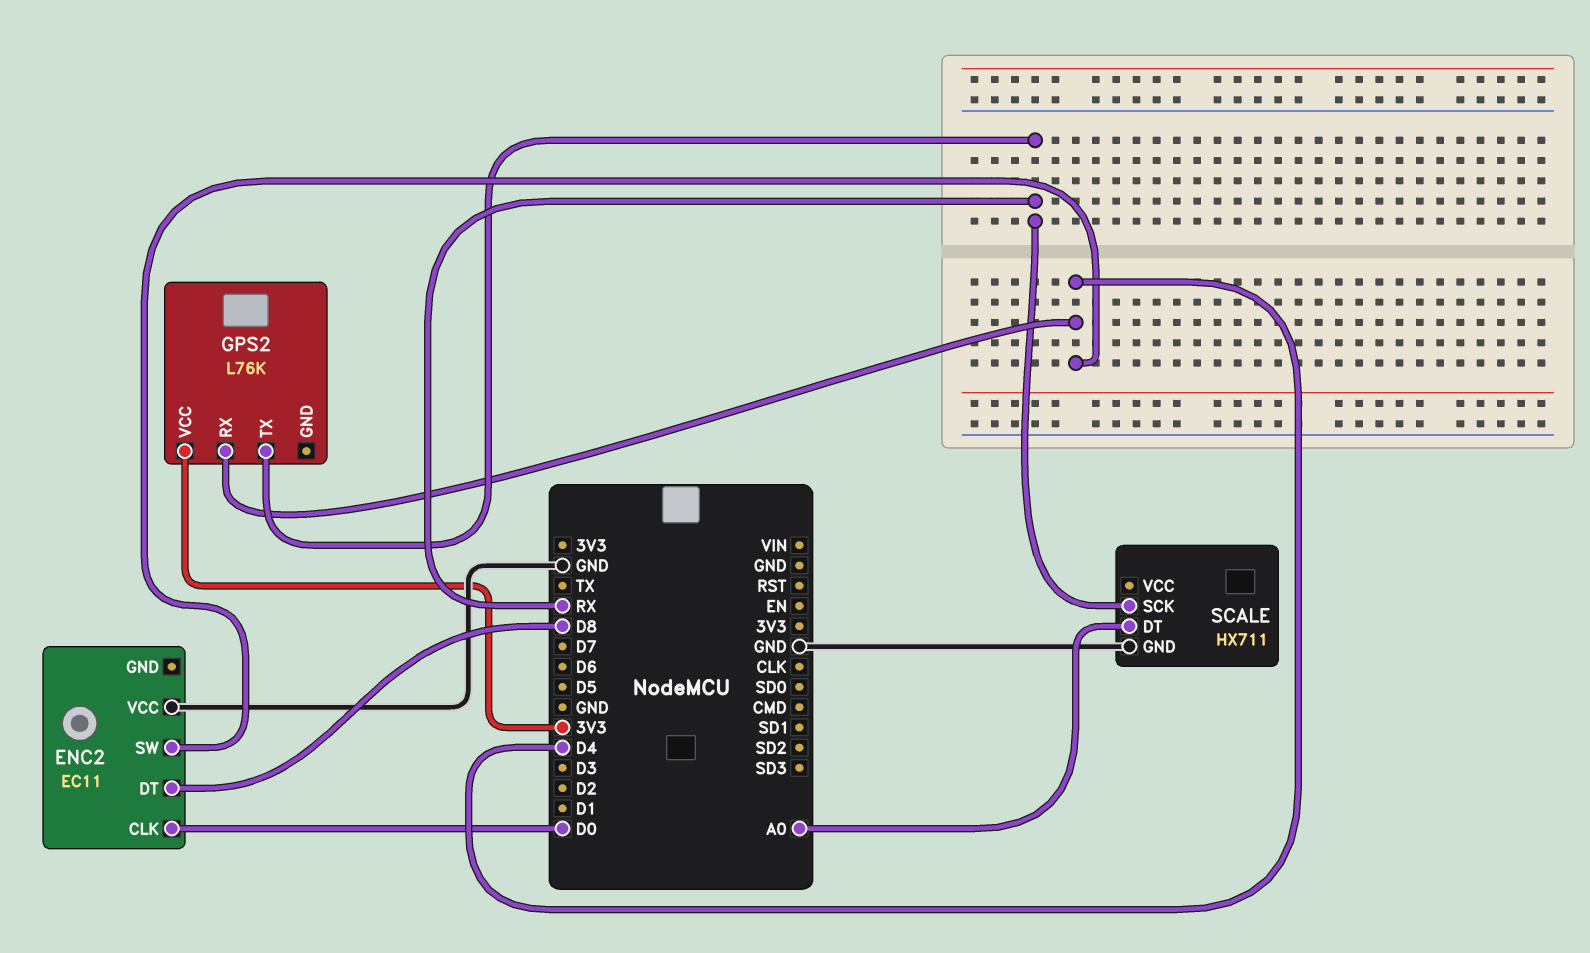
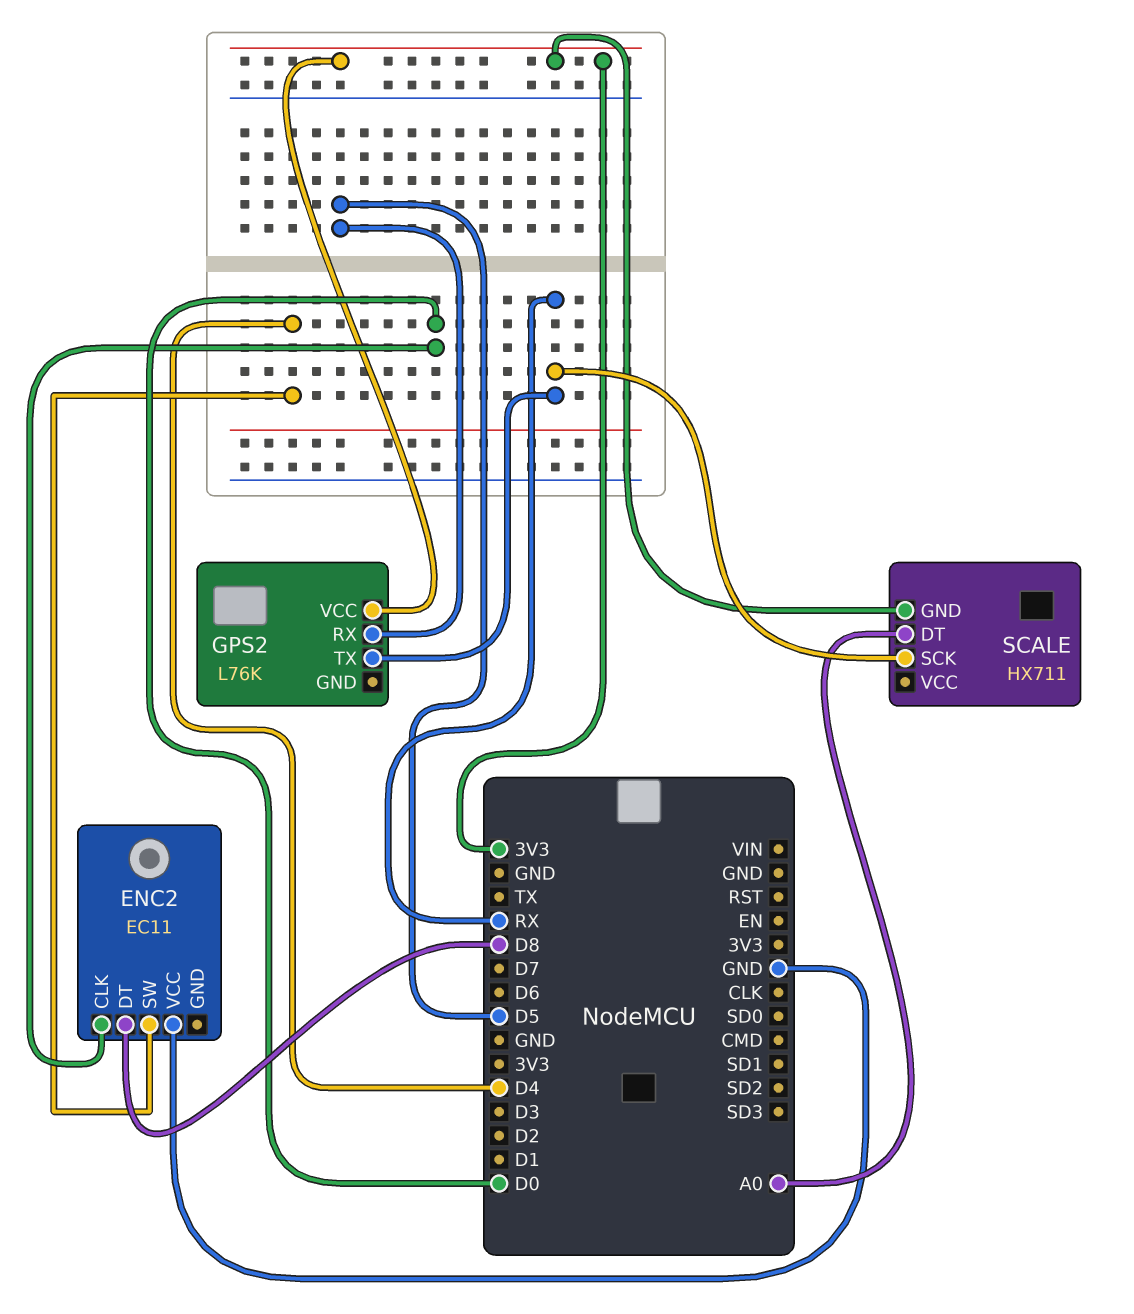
GPS2 pin RX: D4 -> D5
SCALE pin GND: GND -> 3V3

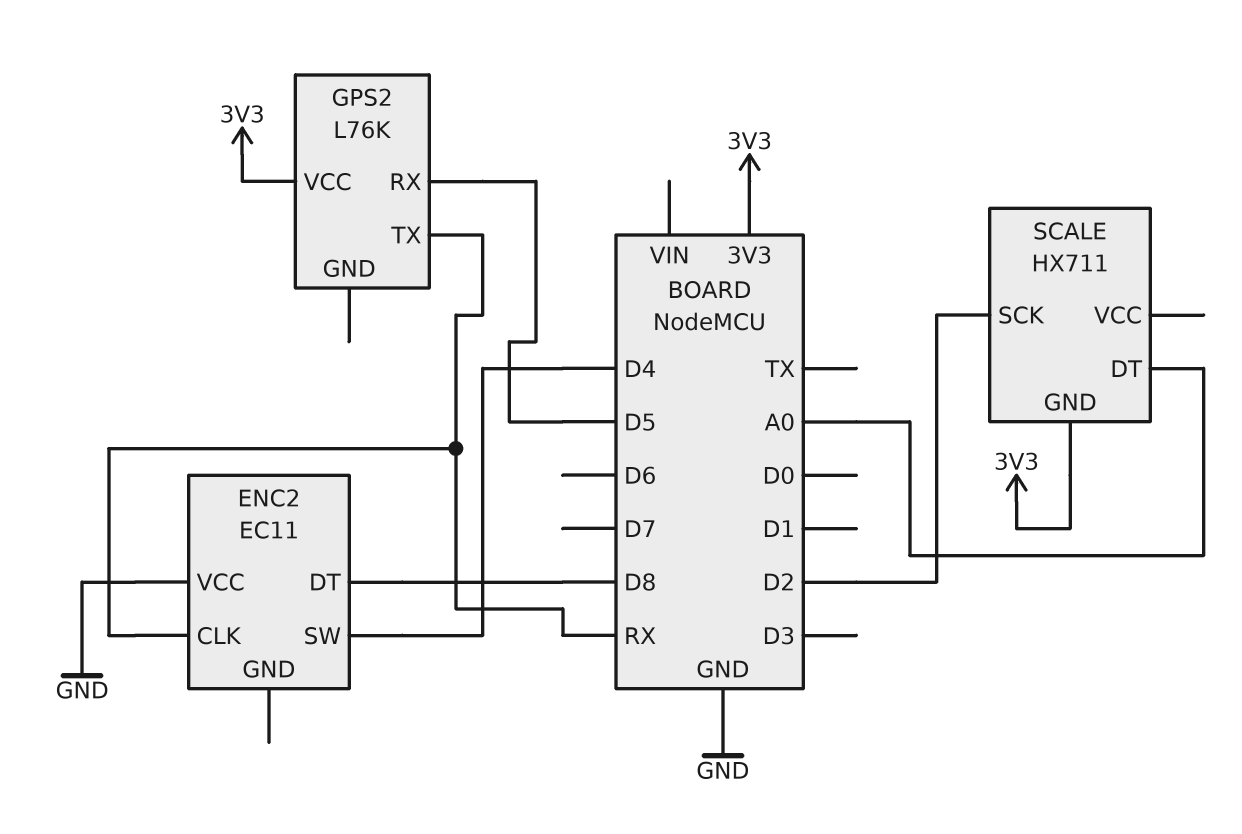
ENC2 pin CLK: D0 -> RX
SCALE pin SCK: RX -> D2

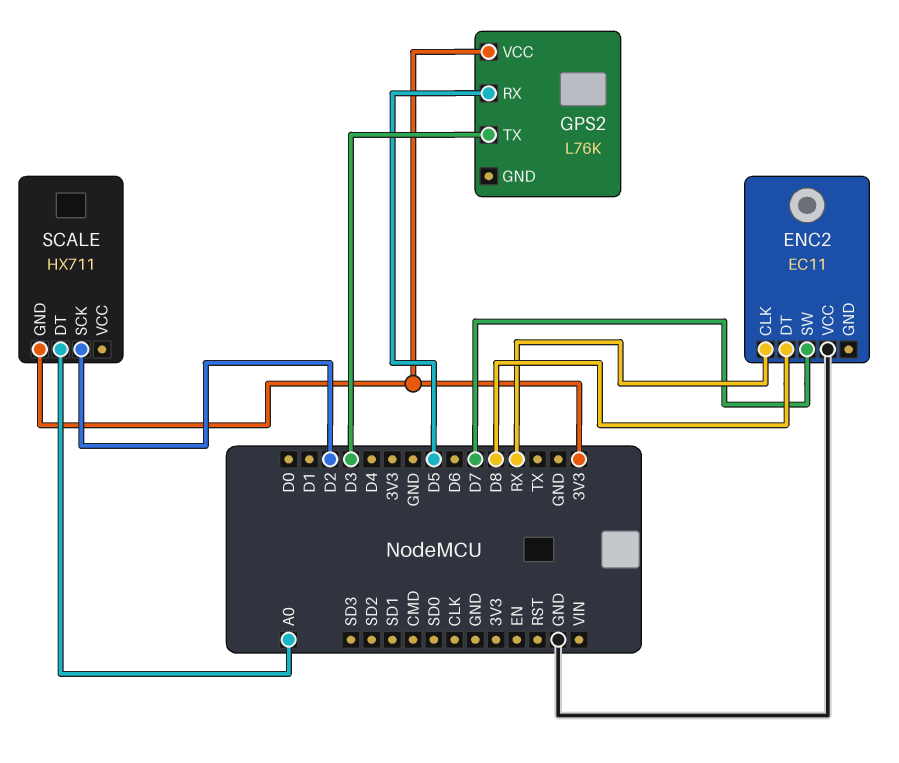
ENC2 pin SW: D4 -> D7
GPS2 pin TX: RX -> D3

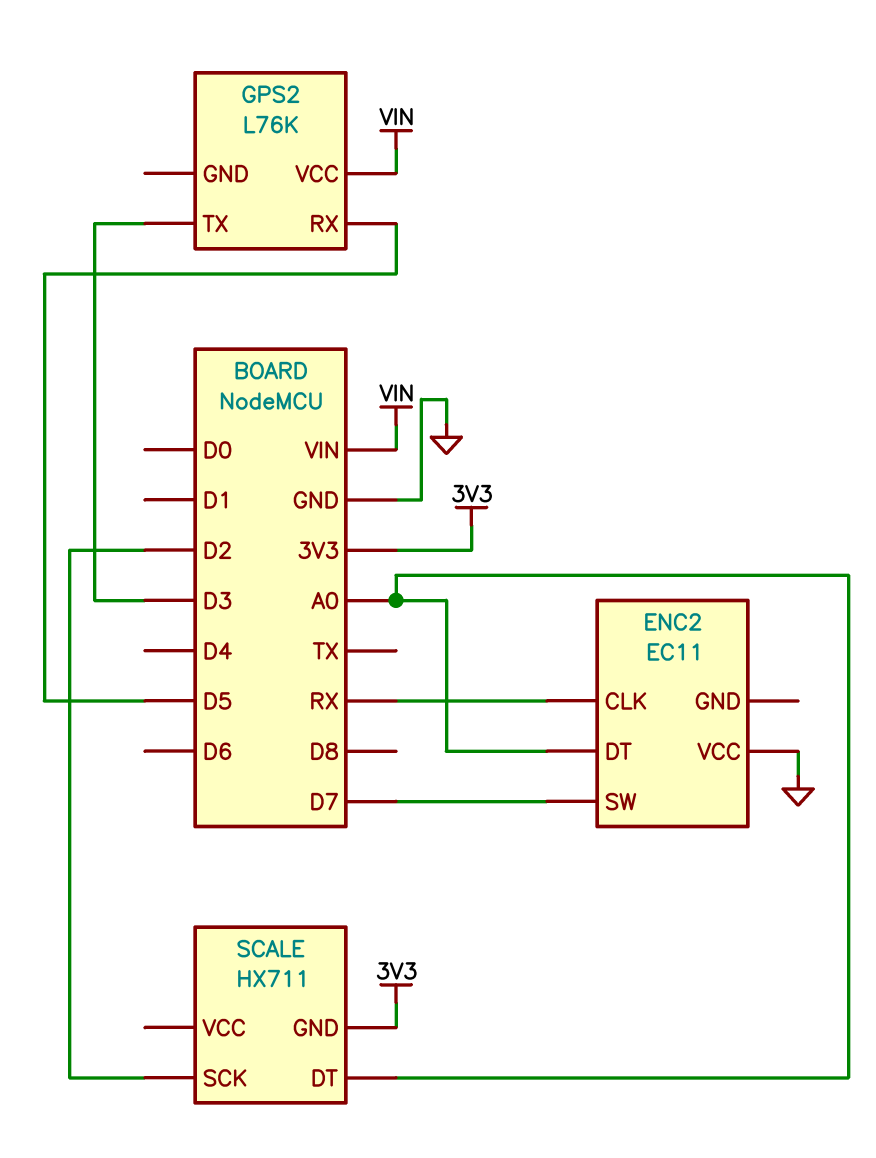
ENC2 pin DT: D8 -> A0
GPS2 pin VCC: 3V3 -> VIN

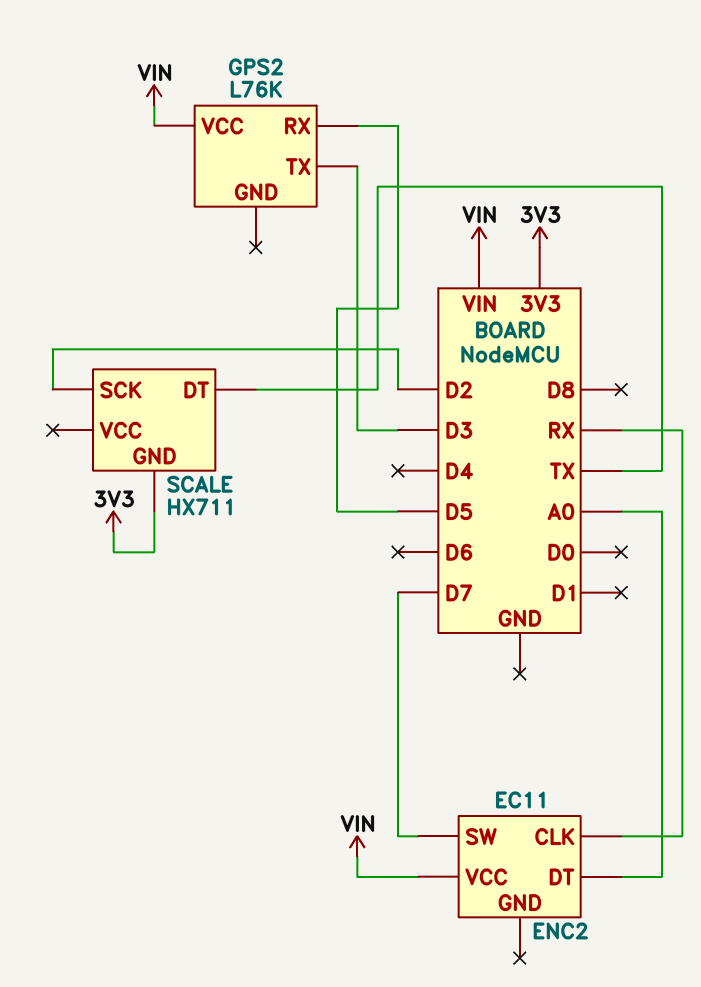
ENC2 pin VCC: GND -> VIN
SCALE pin DT: A0 -> TX

